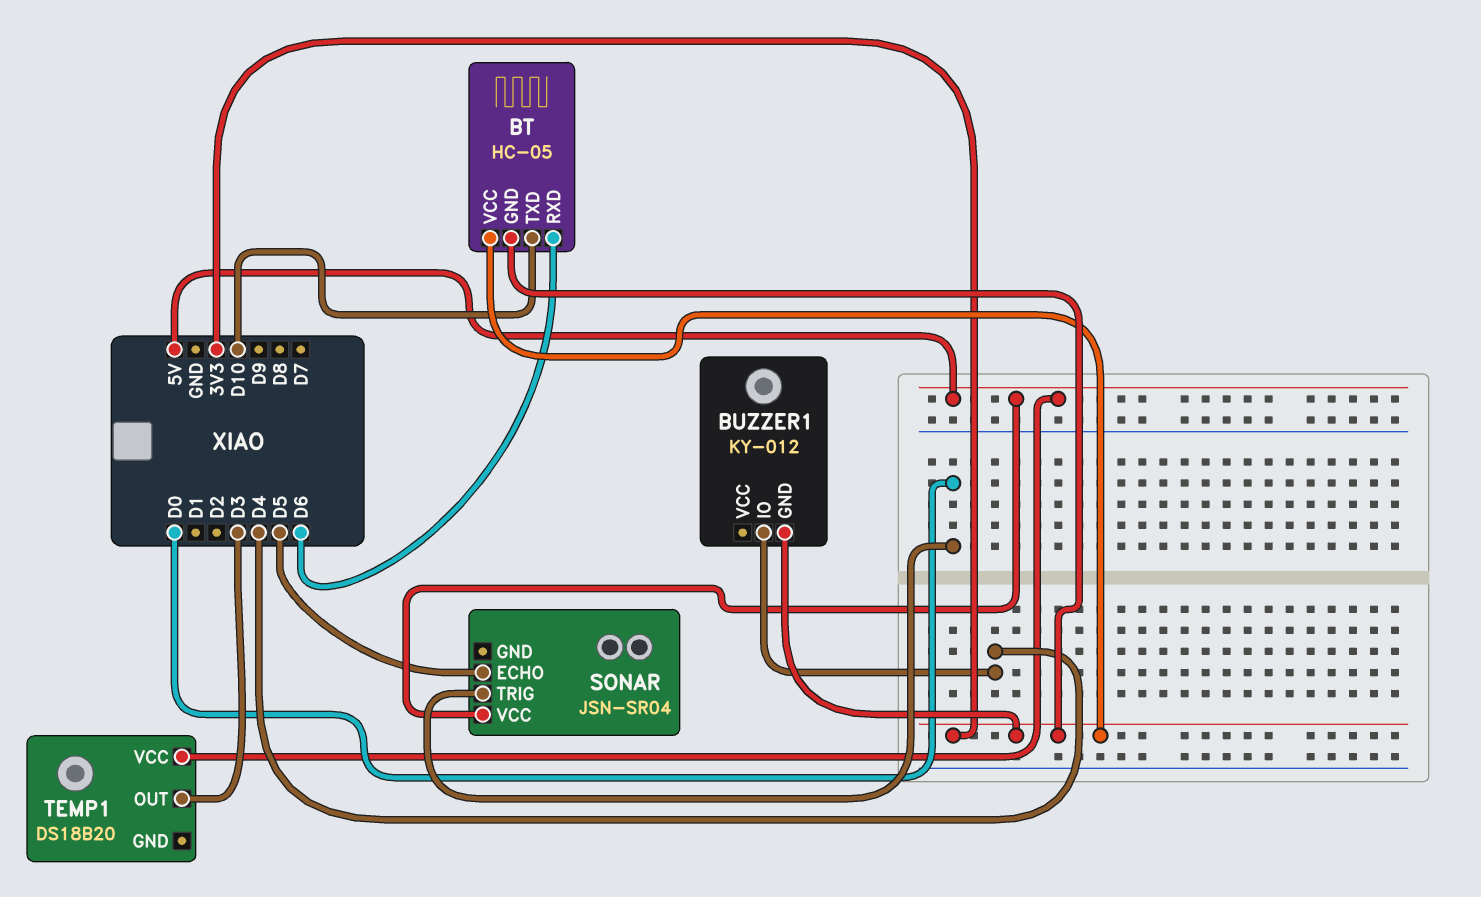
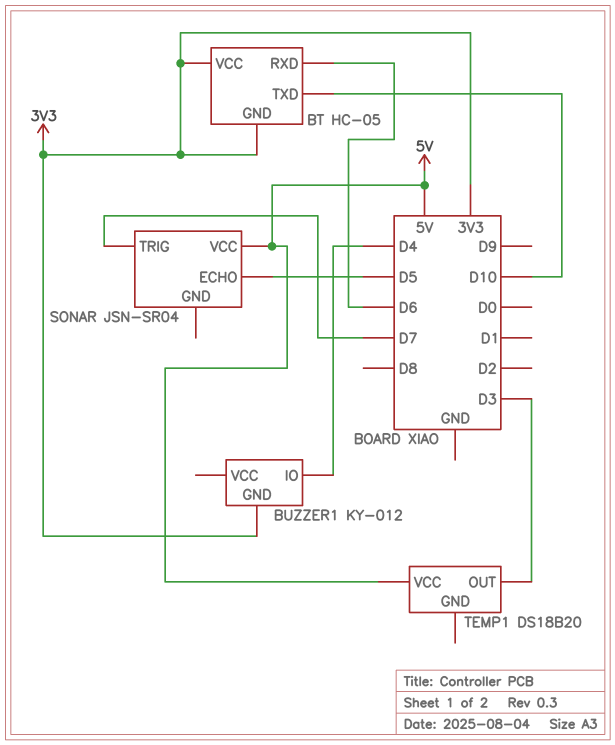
SONAR pin TRIG: D0 -> D7

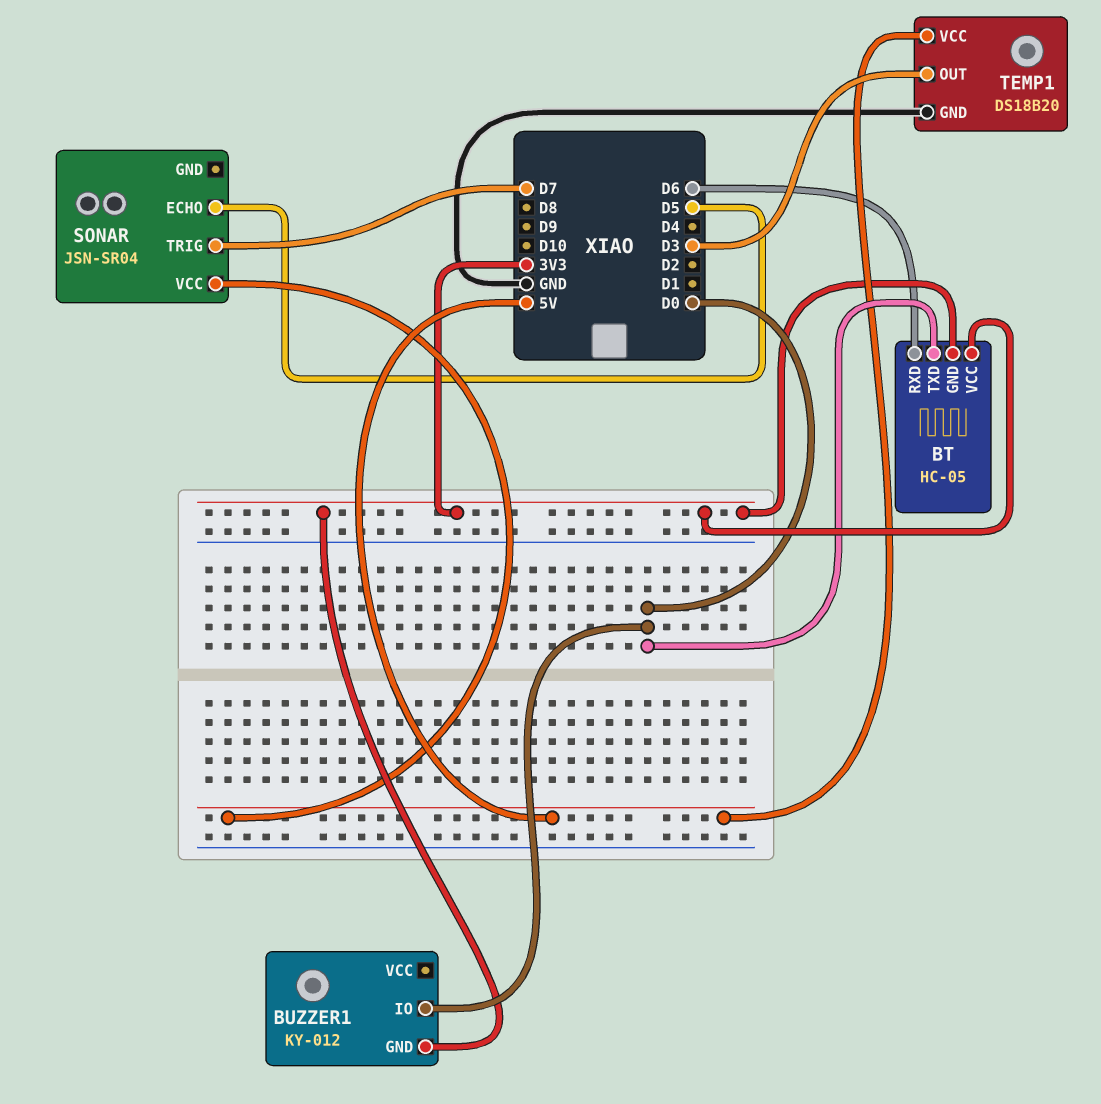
BT pin TXD: D10 -> D0
BUZZER1 pin IO: D4 -> D0
TEMP1 pin GND: none -> GND

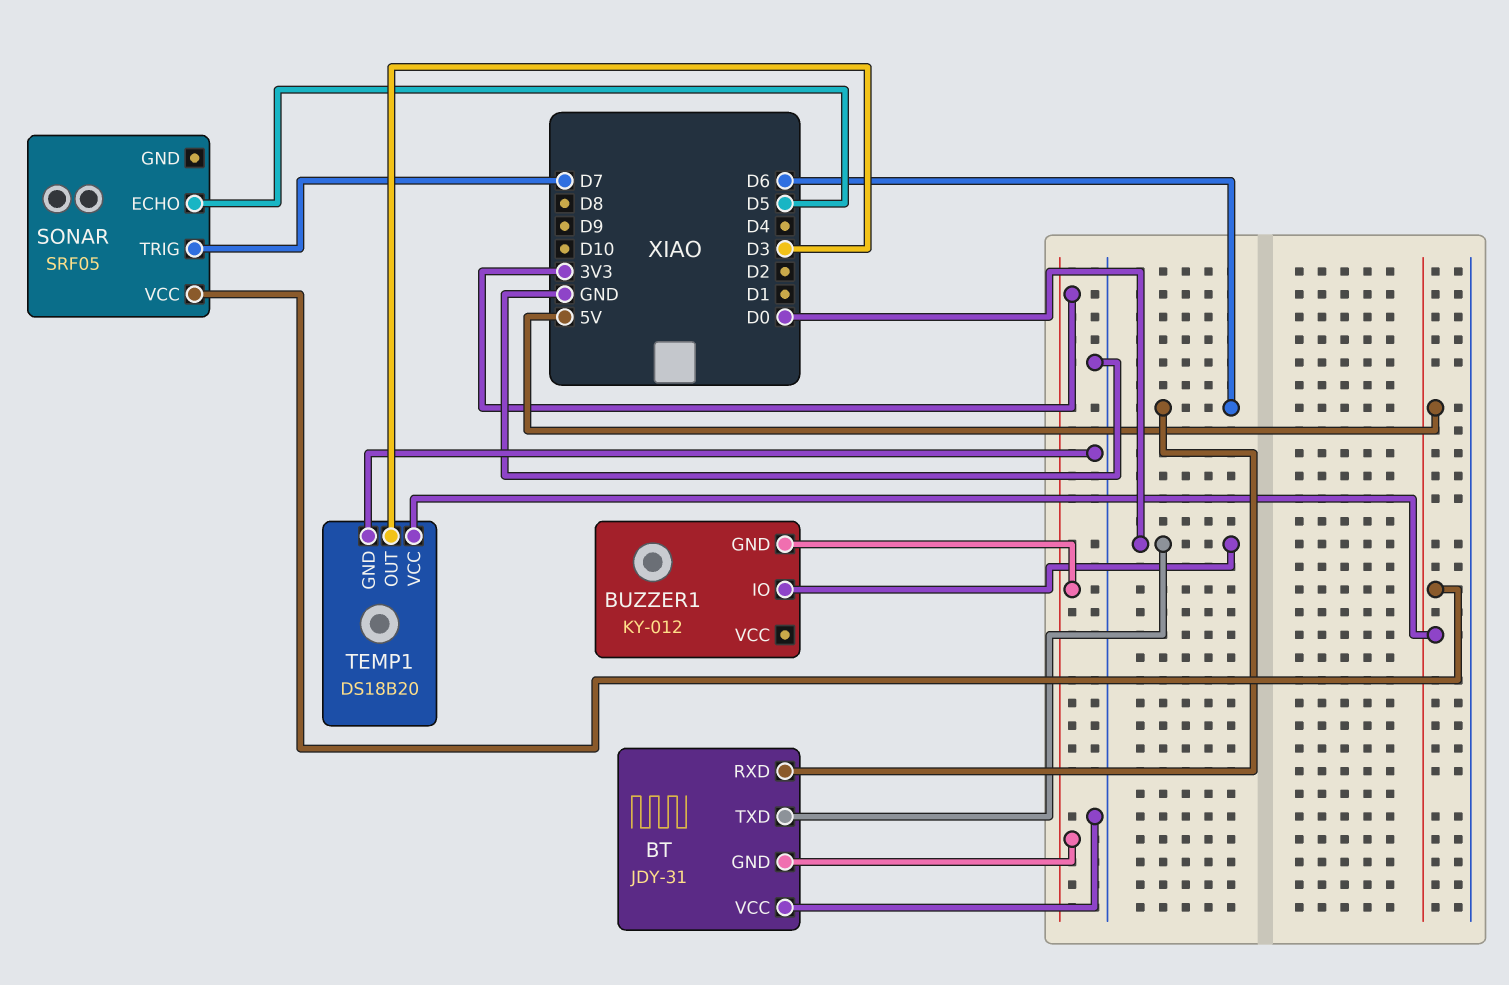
BT: HC-05 -> JDY-31
BT pin VCC: 3V3 -> GND
SONAR: JSN-SR04 -> SRF05

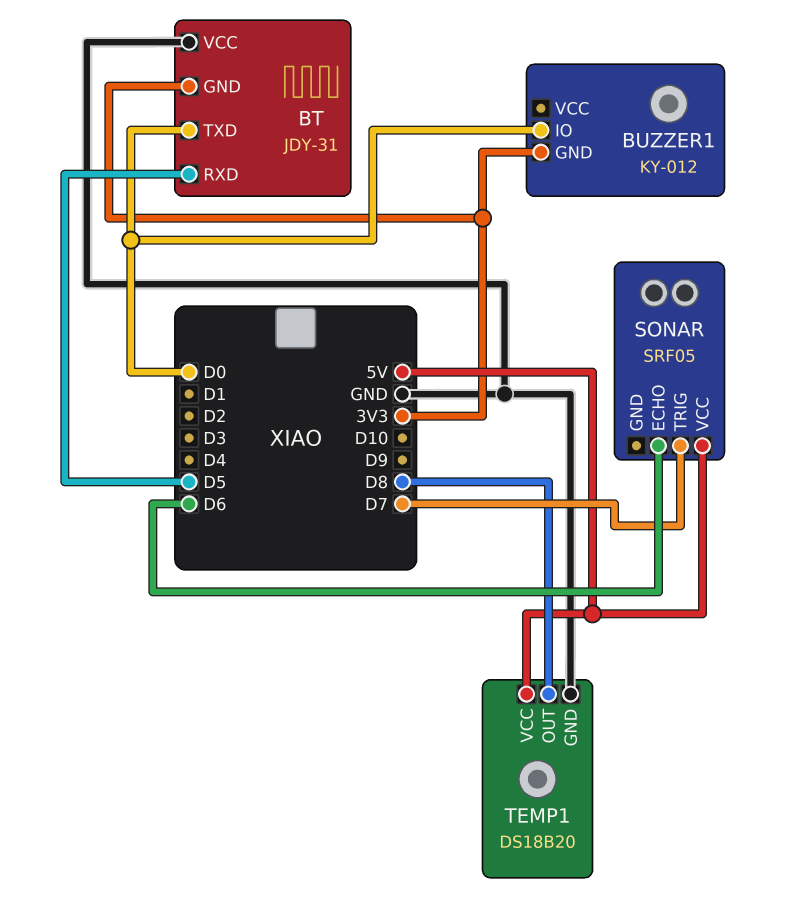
BT pin RXD: D6 -> D5
SONAR pin ECHO: D5 -> D6
TEMP1 pin OUT: D3 -> D8

